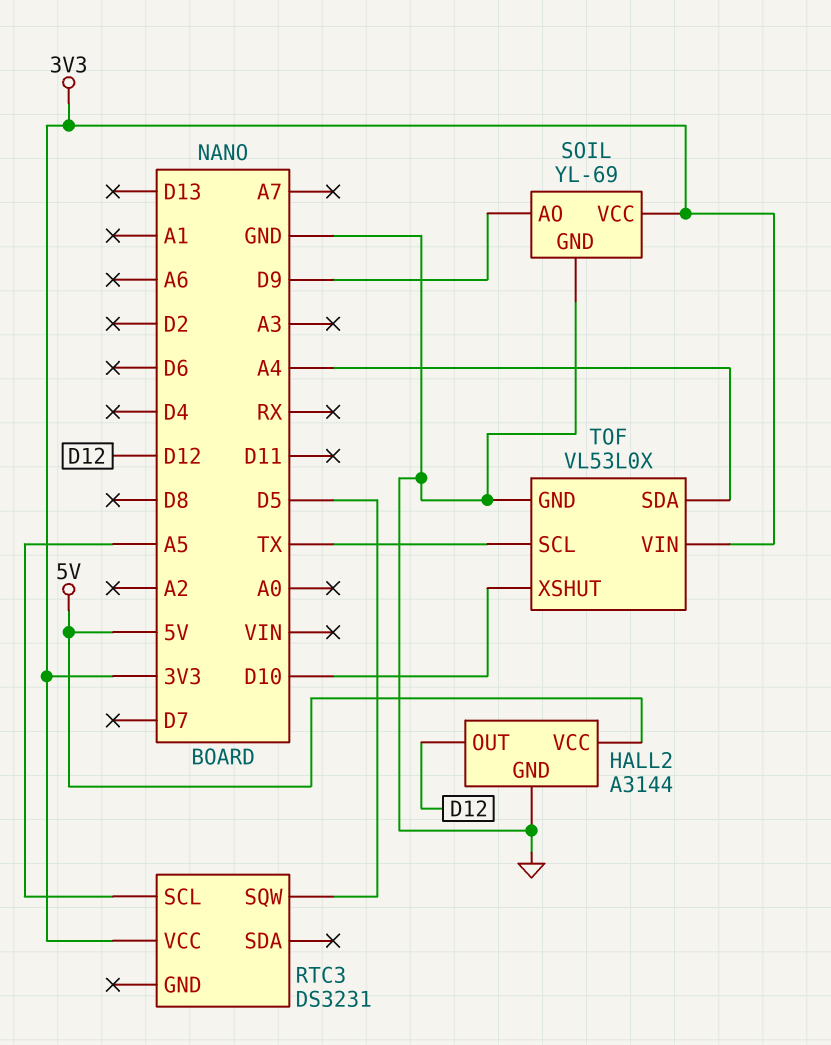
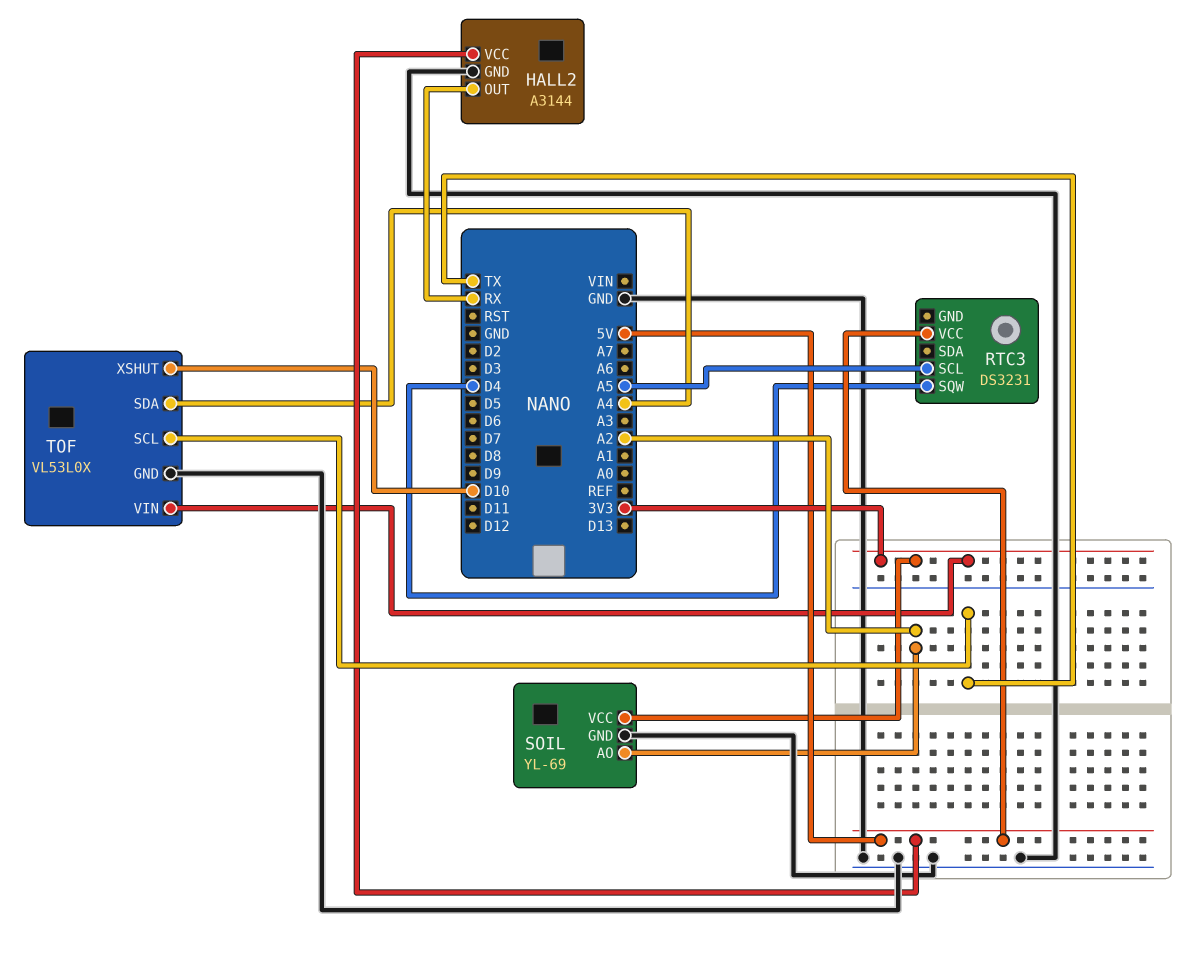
HALL2 pin OUT: D12 -> RX
RTC3 pin SQW: D5 -> D4
RTC3 pin VCC: 3V3 -> 5V
SOIL pin AO: D9 -> A2

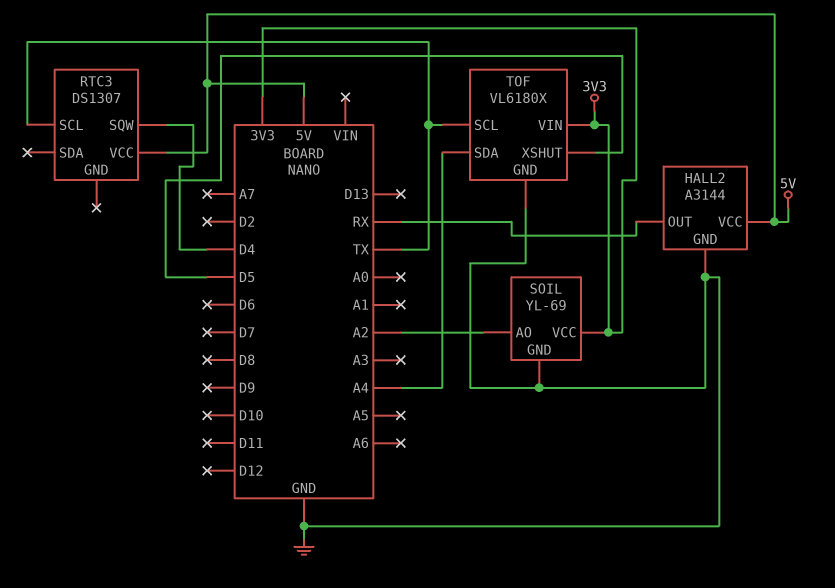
RTC3: DS3231 -> DS1307
RTC3 pin SCL: A5 -> TX
TOF: VL53L0X -> VL6180X
TOF pin XSHUT: D10 -> D5

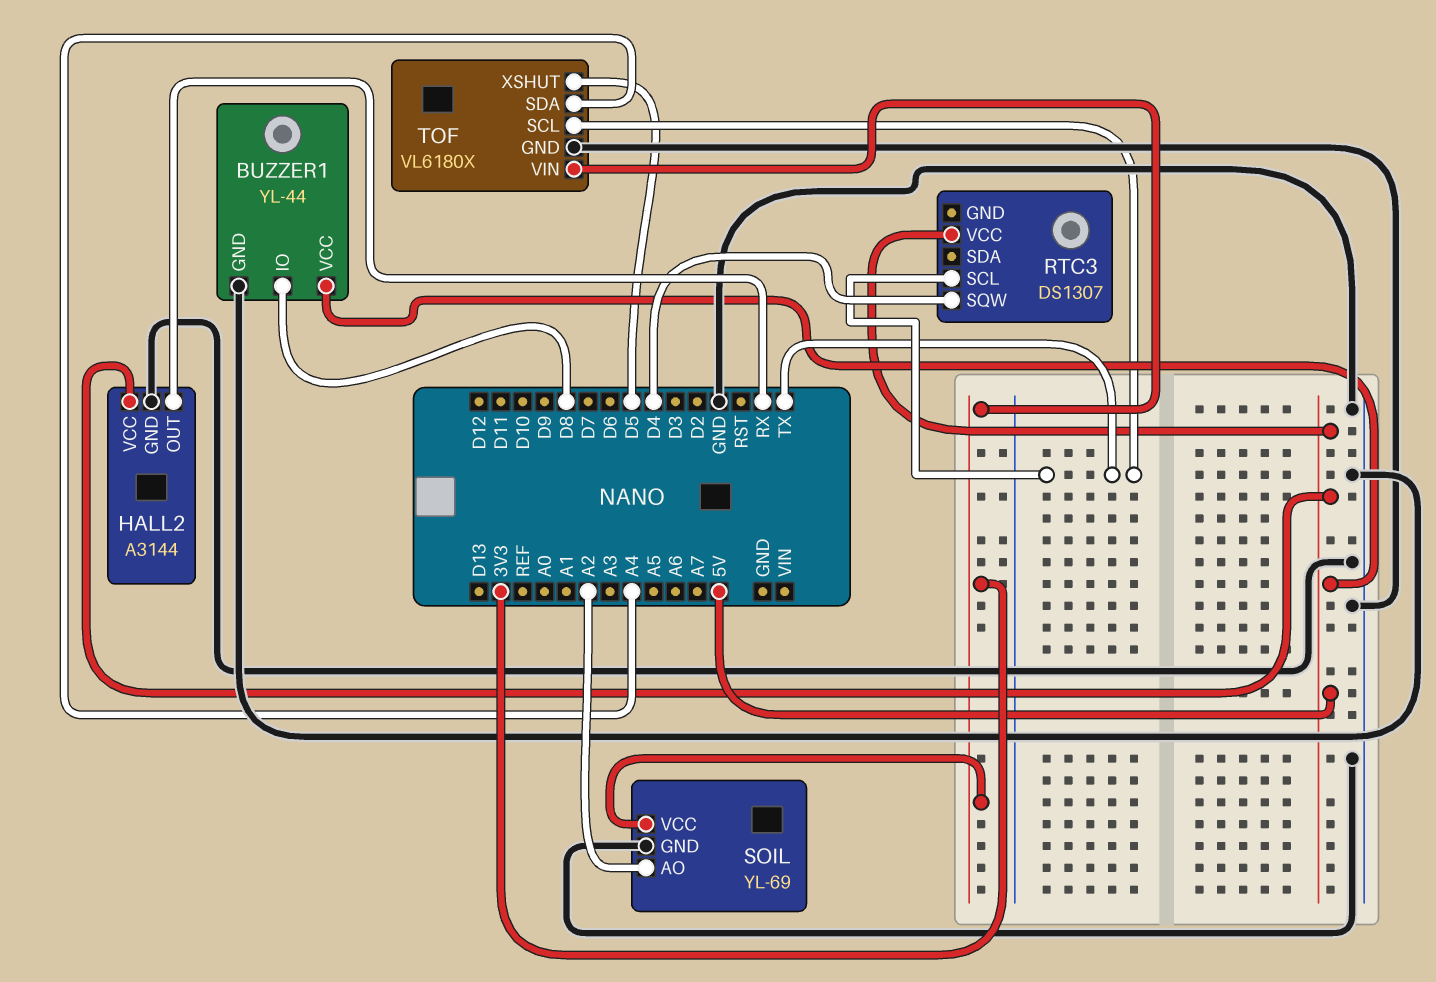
BUZZER1: none -> YL-44
BUZZER1 pin GND: none -> GND
BUZZER1 pin IO: none -> D8
BUZZER1 pin VCC: none -> 5V

